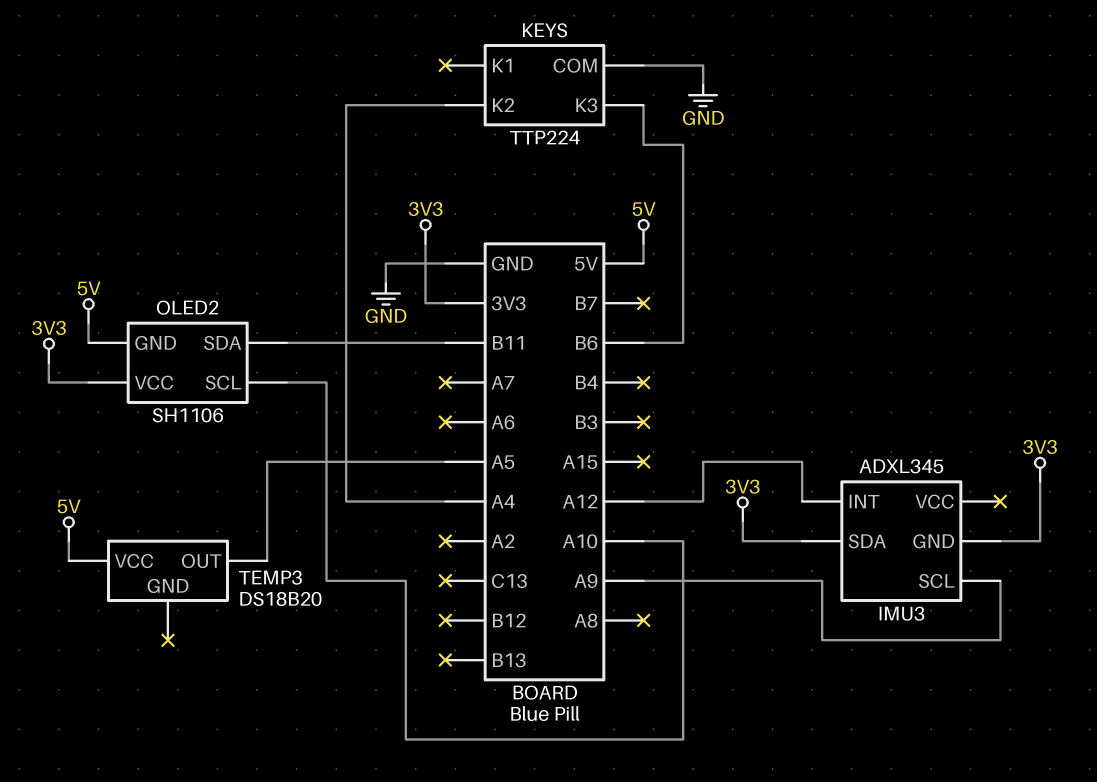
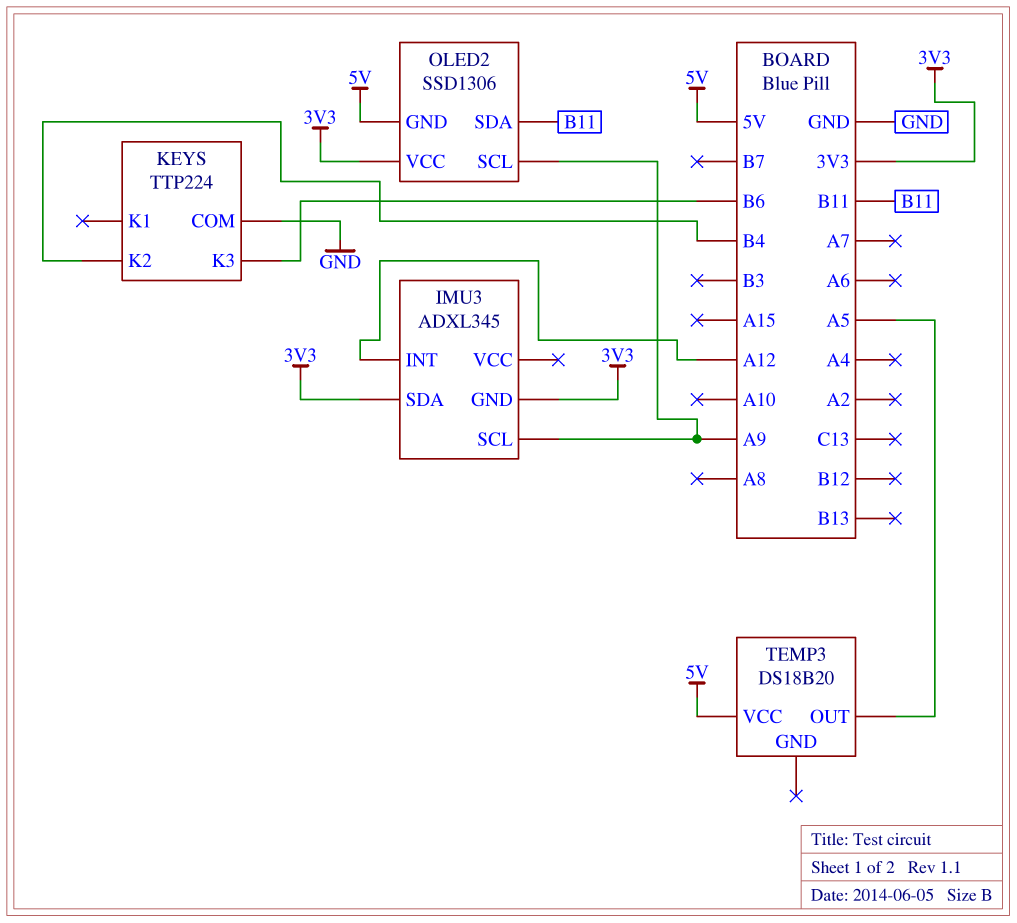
KEYS pin K2: A4 -> B4
OLED2: SH1106 -> SSD1306
OLED2 pin SCL: A10 -> A9

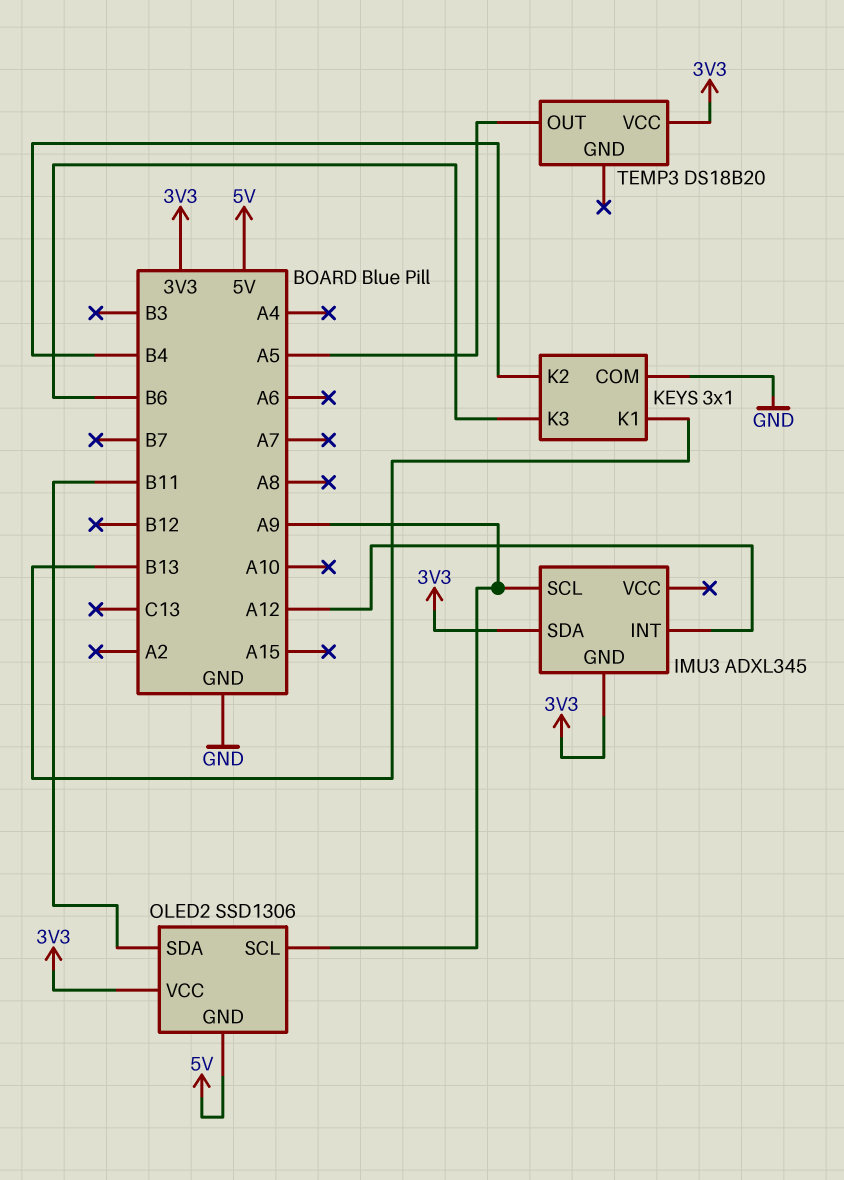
KEYS: TTP224 -> 3x1
KEYS pin K1: none -> B13
TEMP3 pin VCC: 5V -> 3V3

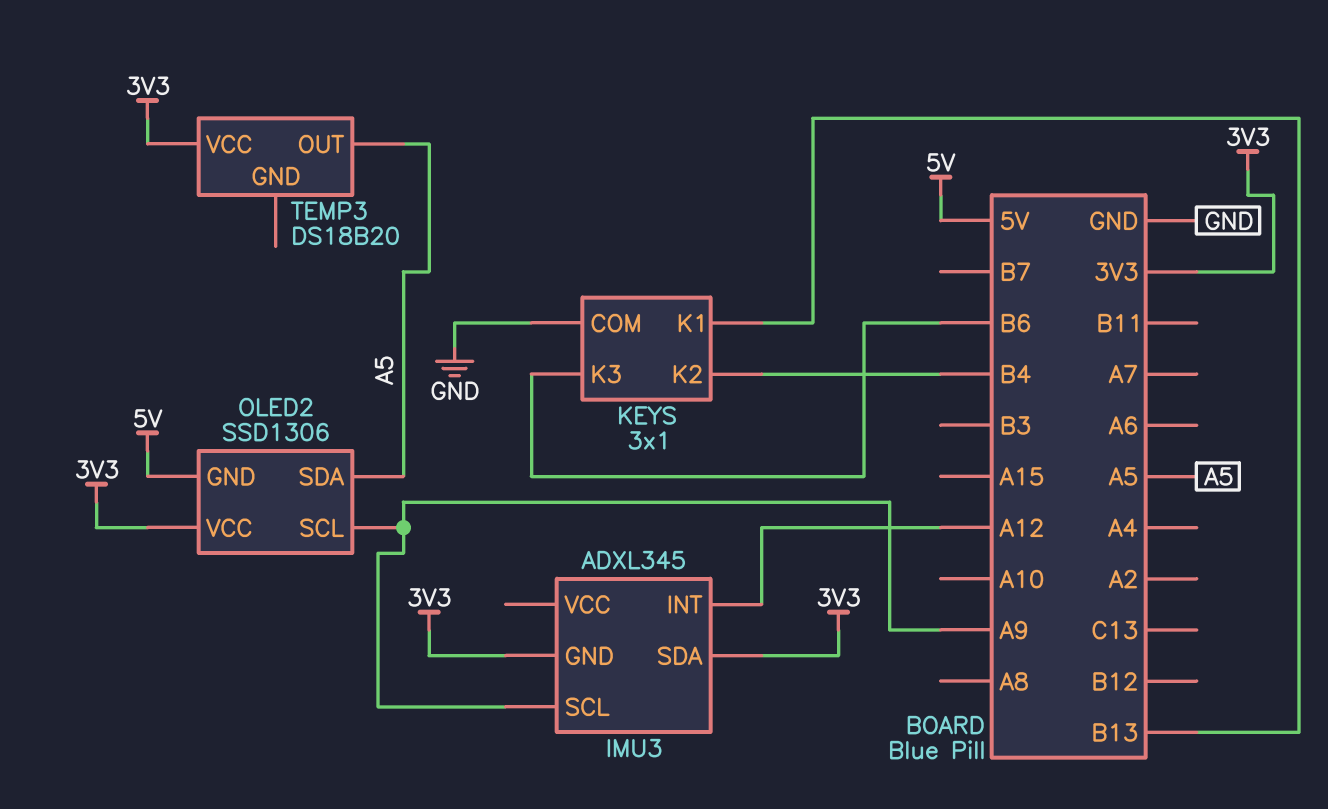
OLED2 pin SDA: B11 -> A5

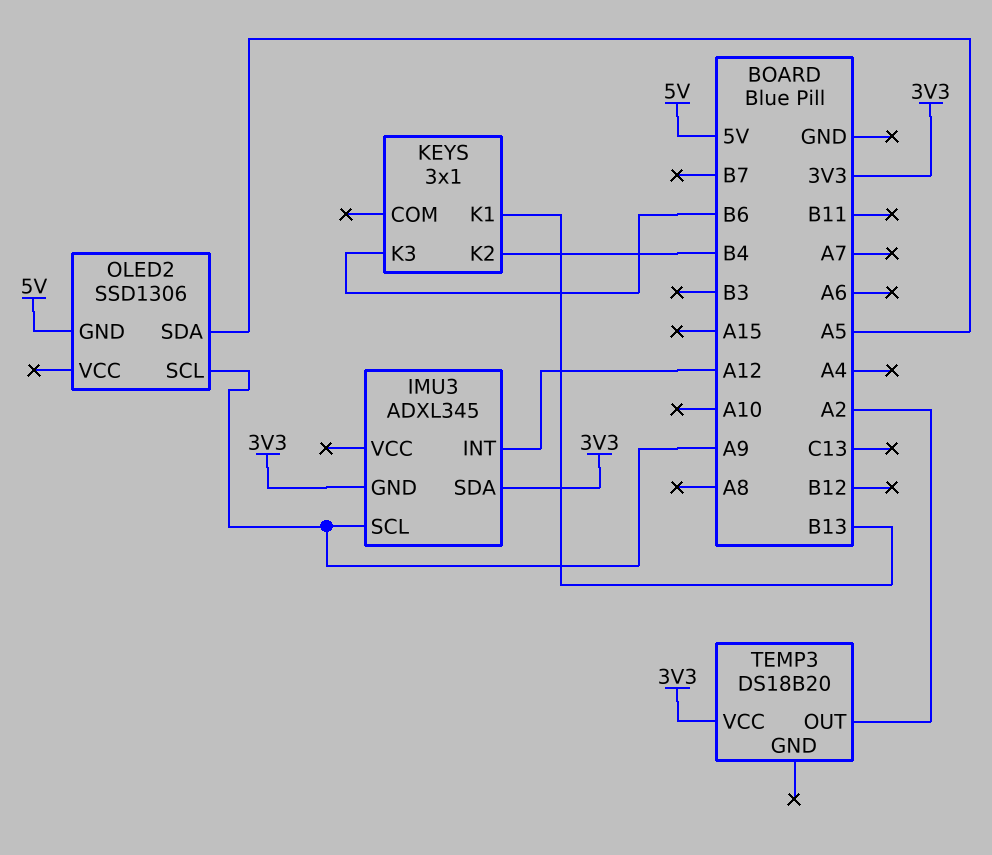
KEYS pin COM: GND -> none
OLED2 pin VCC: 3V3 -> none
TEMP3 pin OUT: A5 -> A2

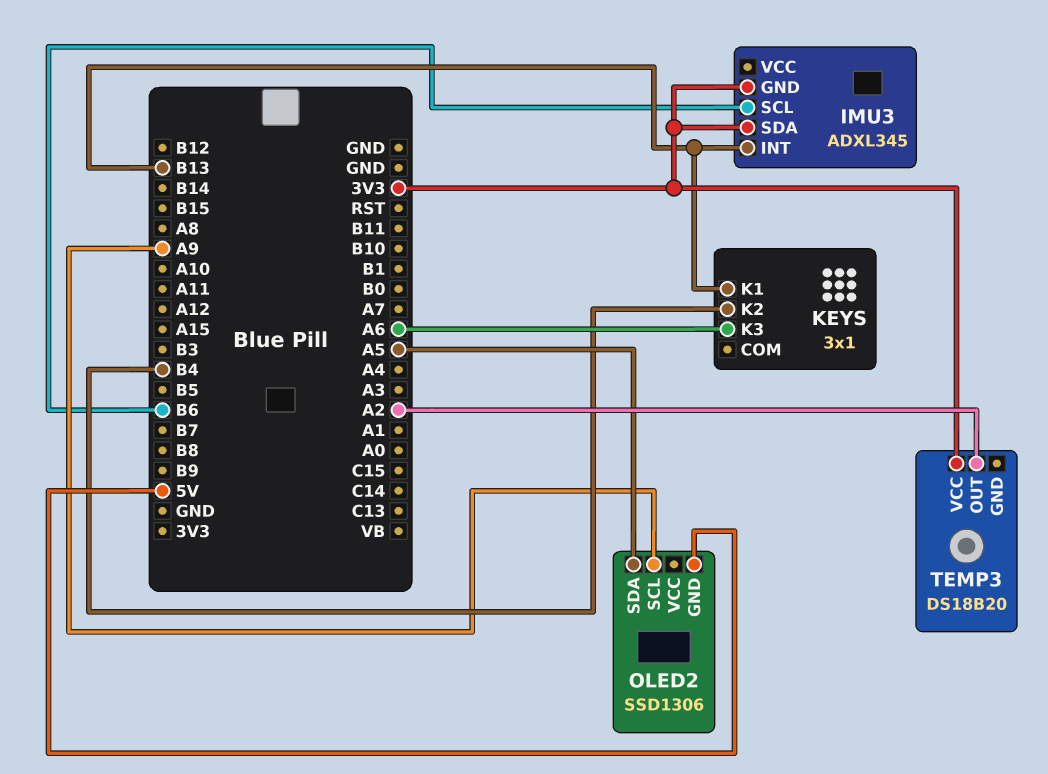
IMU3 pin INT: A12 -> B13
IMU3 pin SCL: A9 -> B6
KEYS pin K3: B6 -> A6

